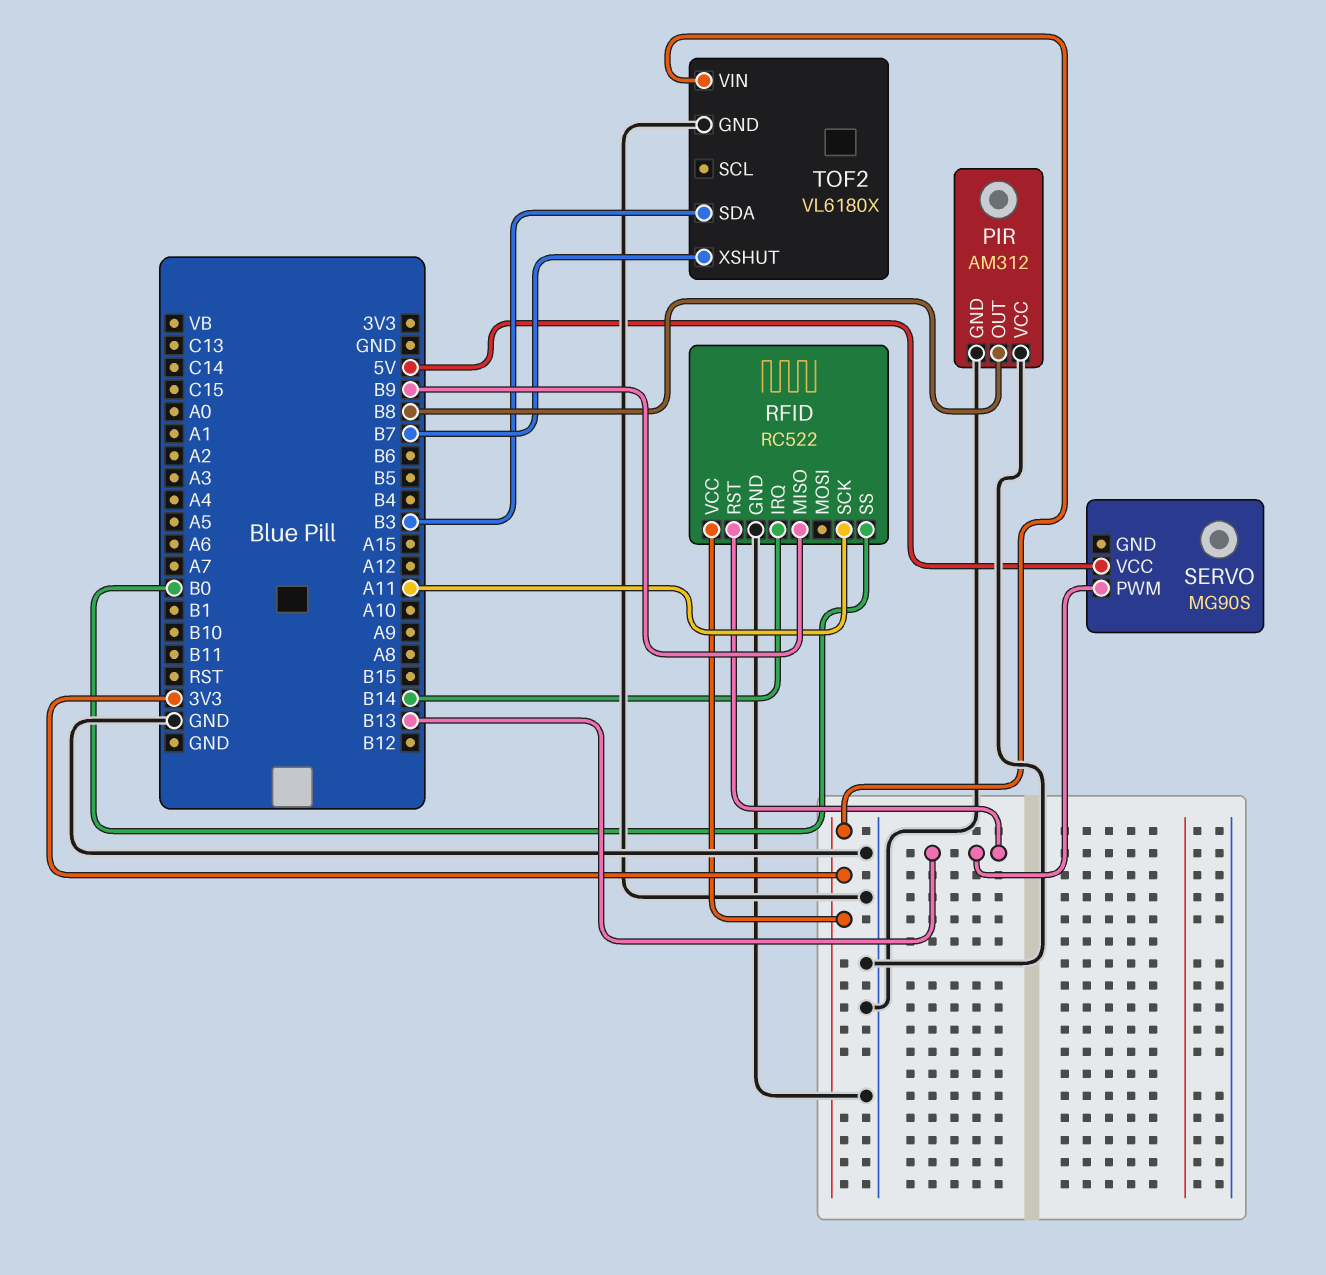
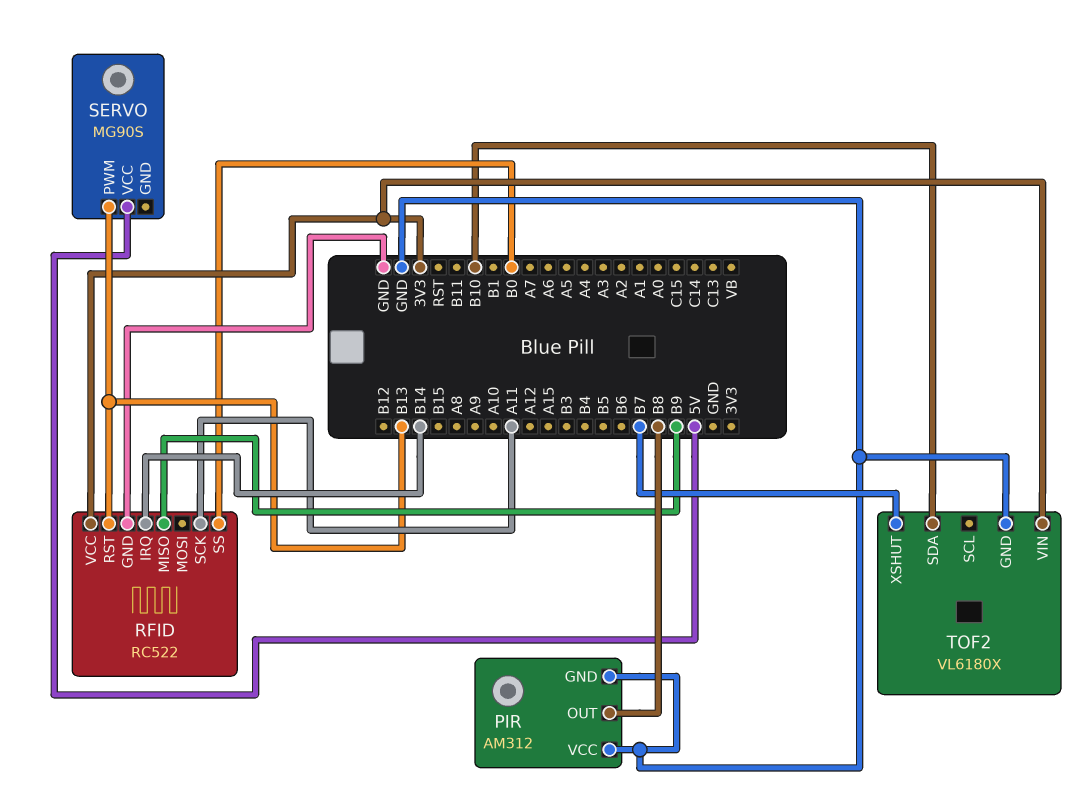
TOF2 pin SDA: B3 -> B10

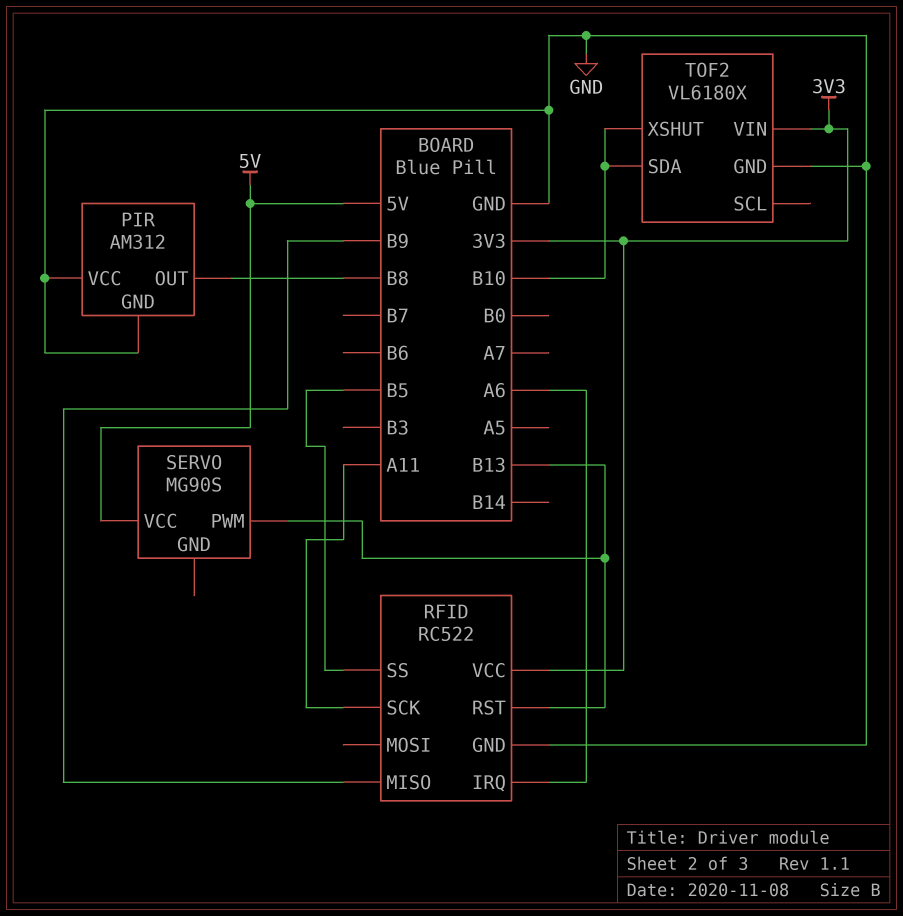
RFID pin IRQ: B14 -> A6
RFID pin SS: B0 -> B5
TOF2 pin XSHUT: B7 -> B10

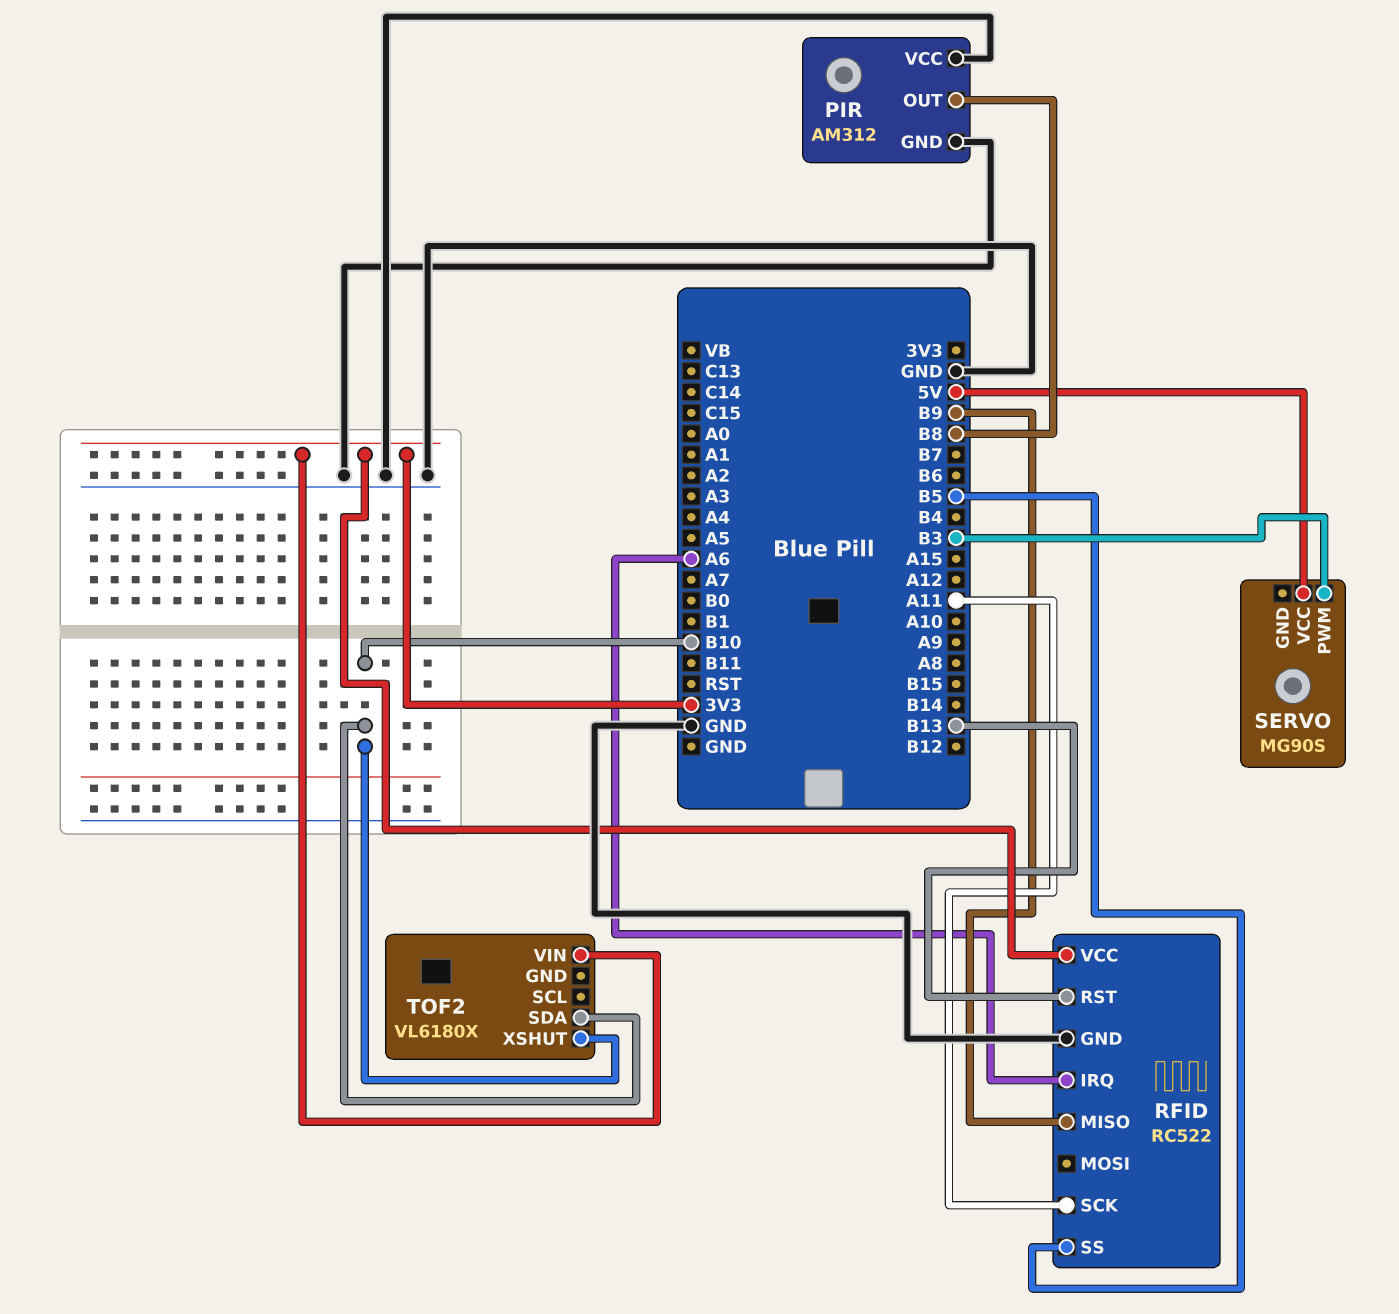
SERVO pin PWM: B13 -> B3
TOF2 pin GND: GND -> none

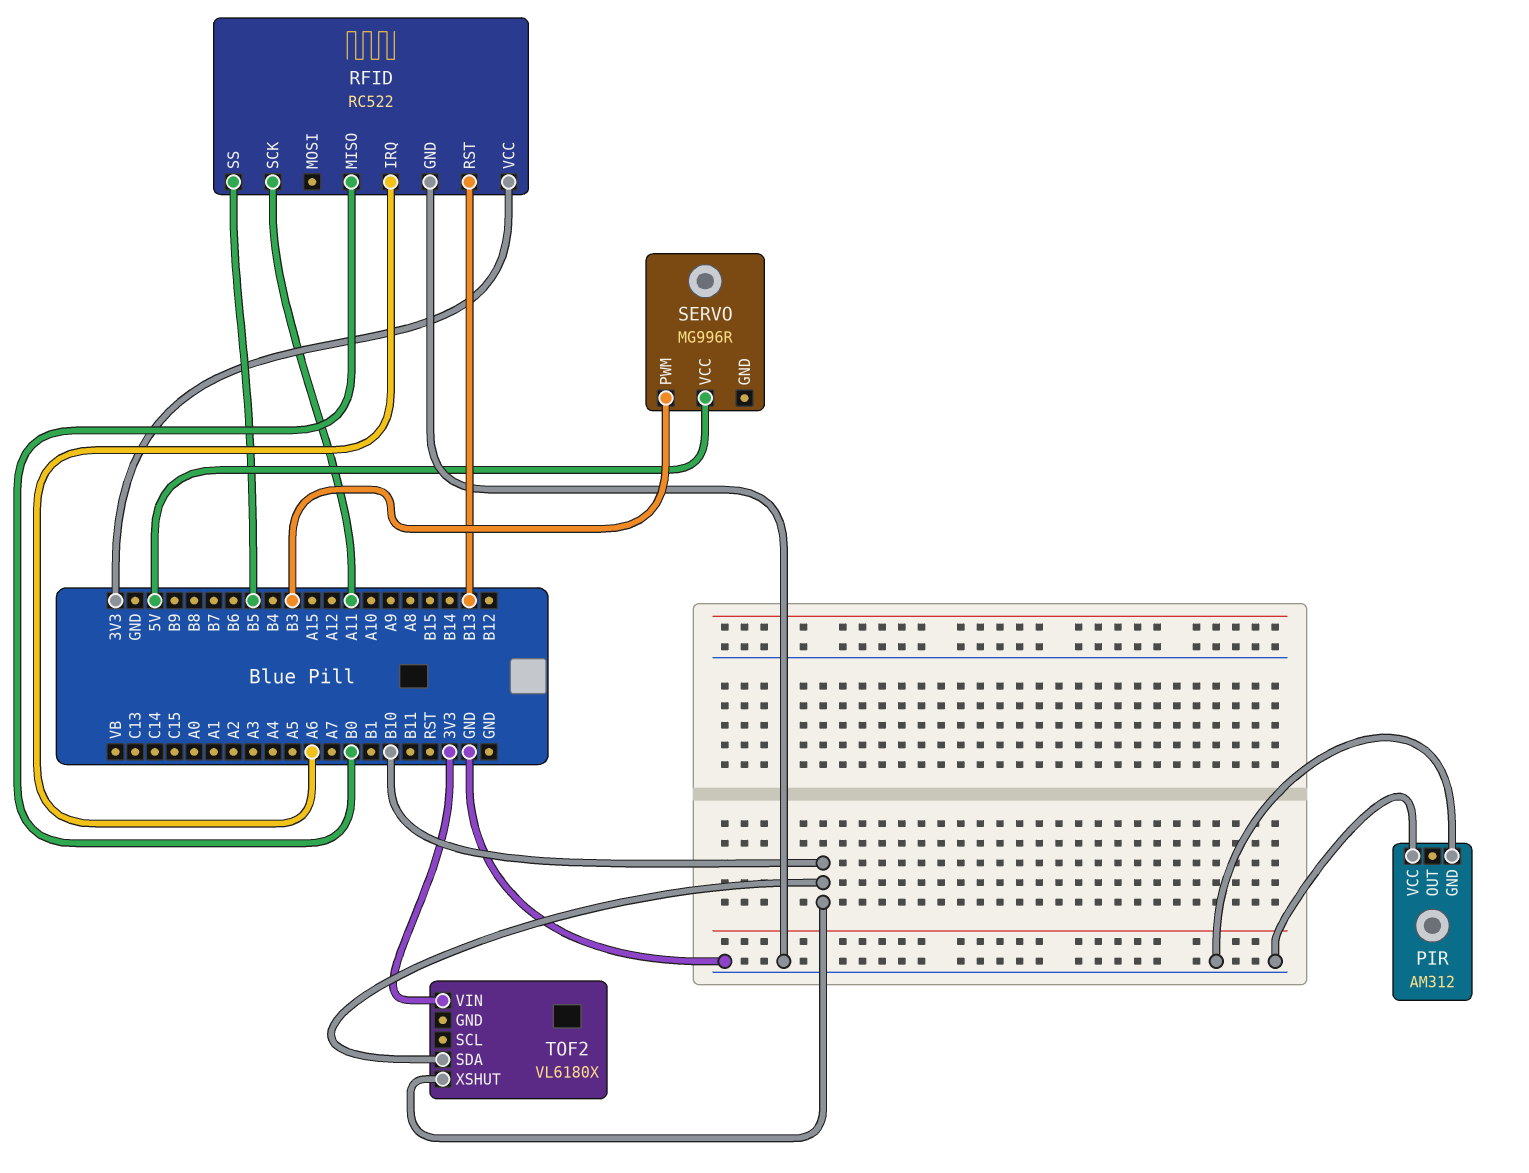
PIR pin OUT: B8 -> none
RFID pin MISO: B9 -> B0
SERVO: MG90S -> MG996R

